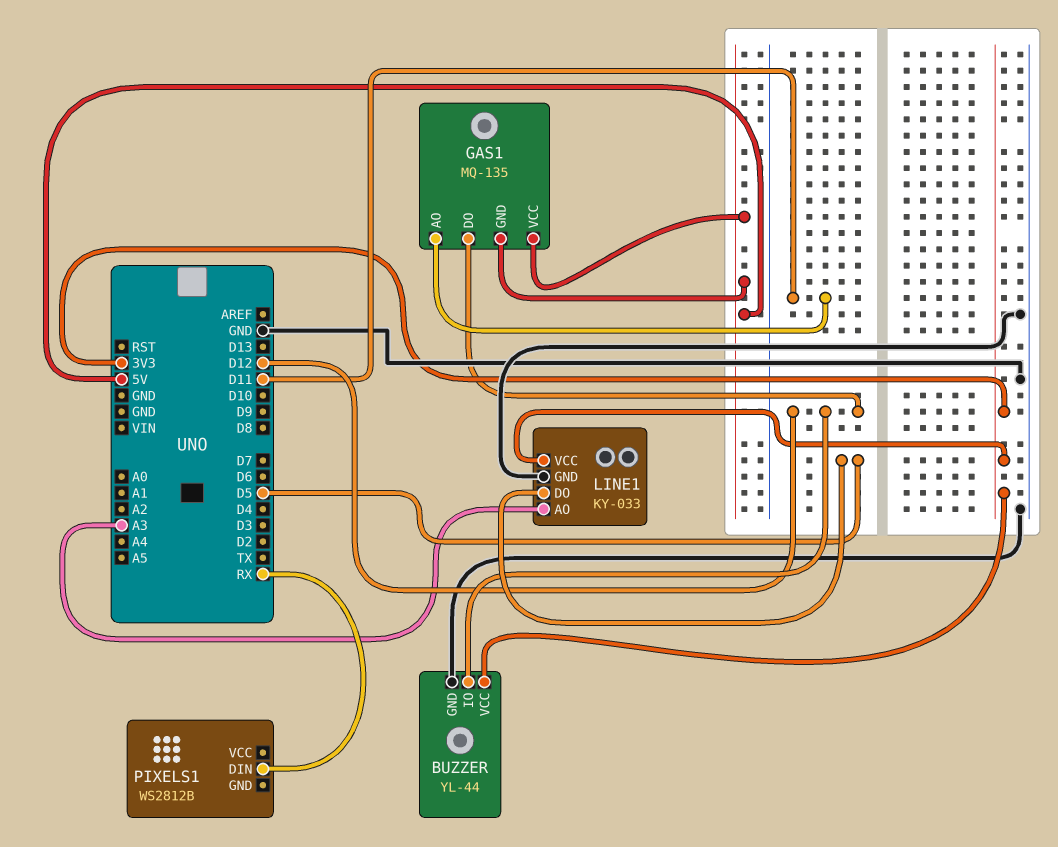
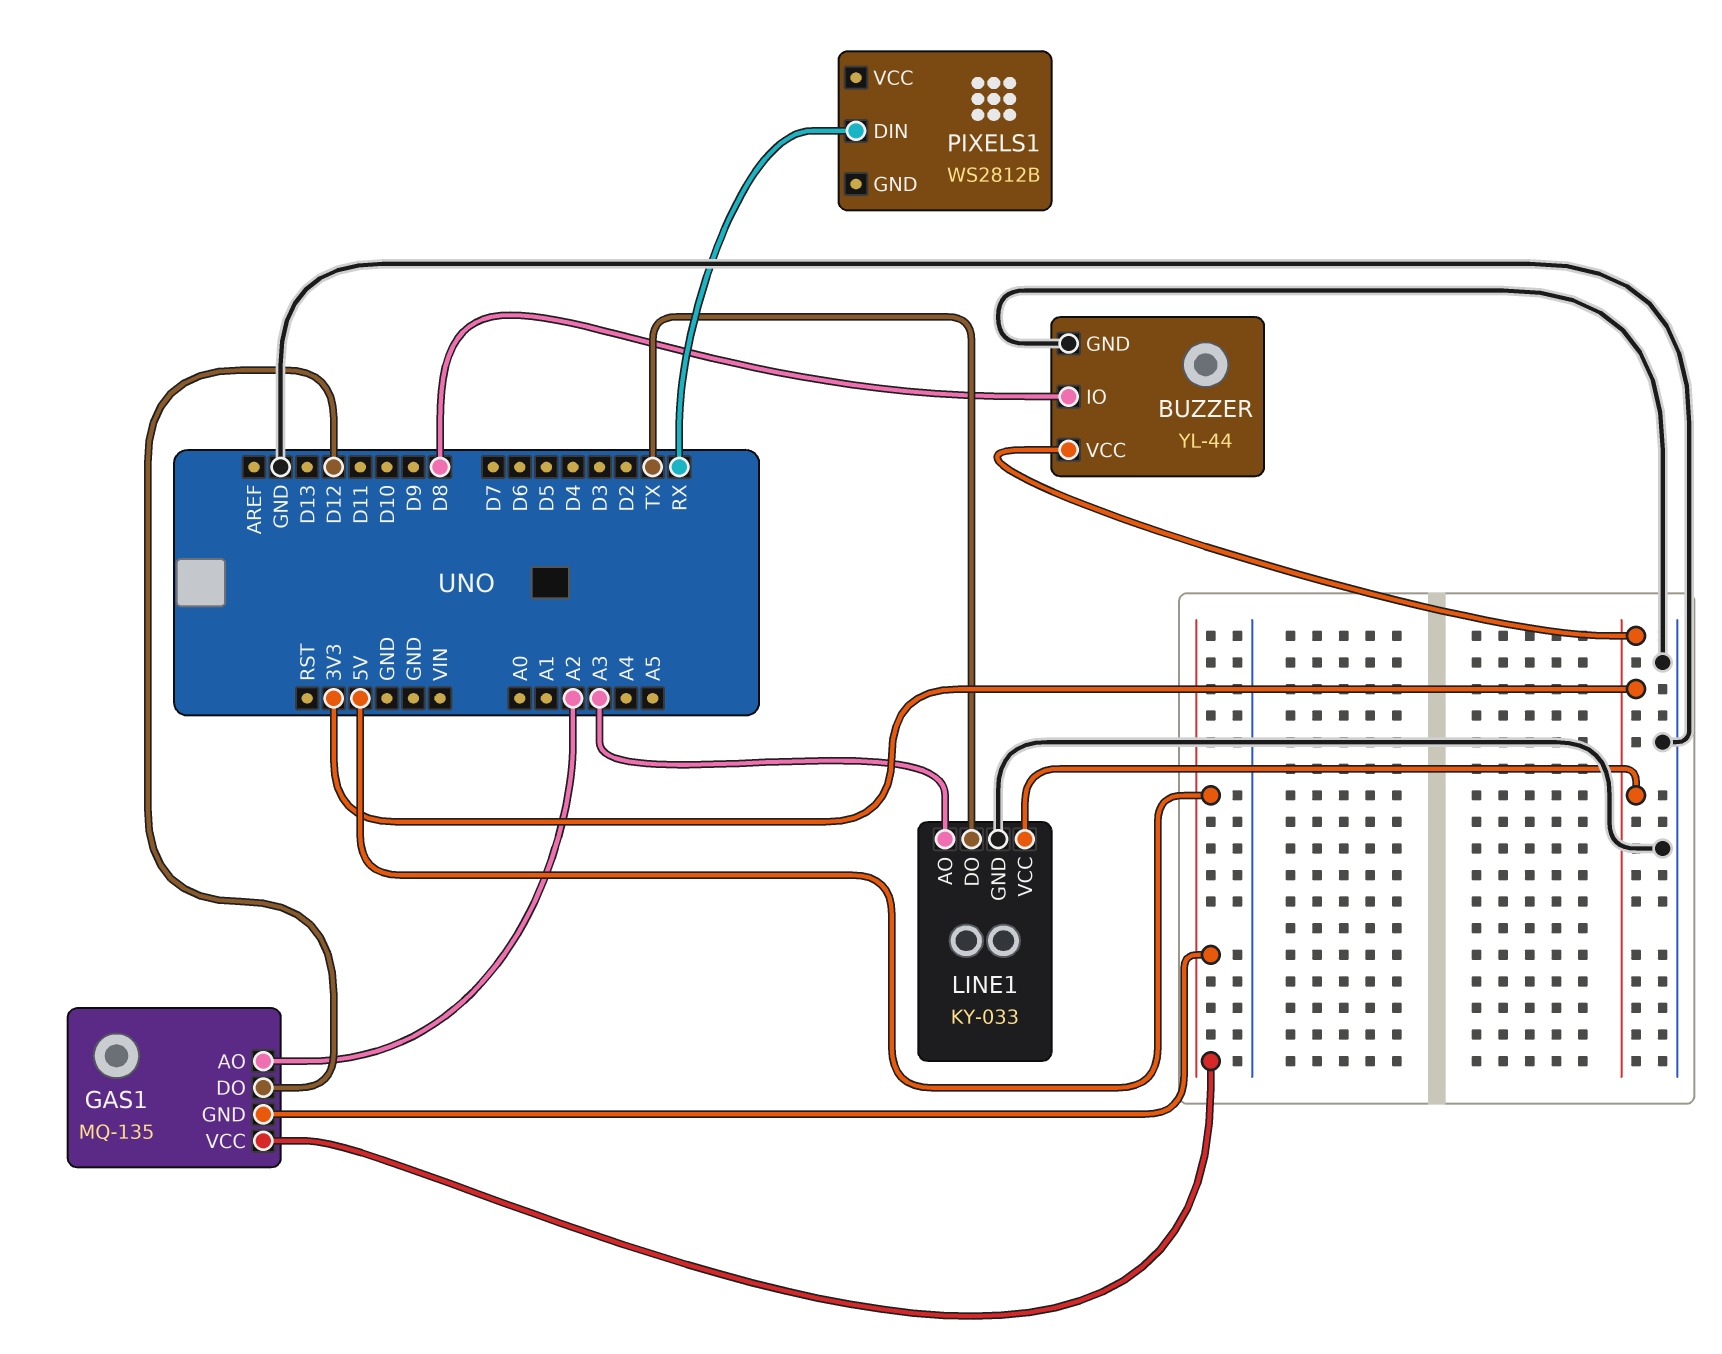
BUZZER pin IO: D12 -> D8
GAS1 pin AO: D11 -> A2
LINE1 pin DO: D5 -> TX

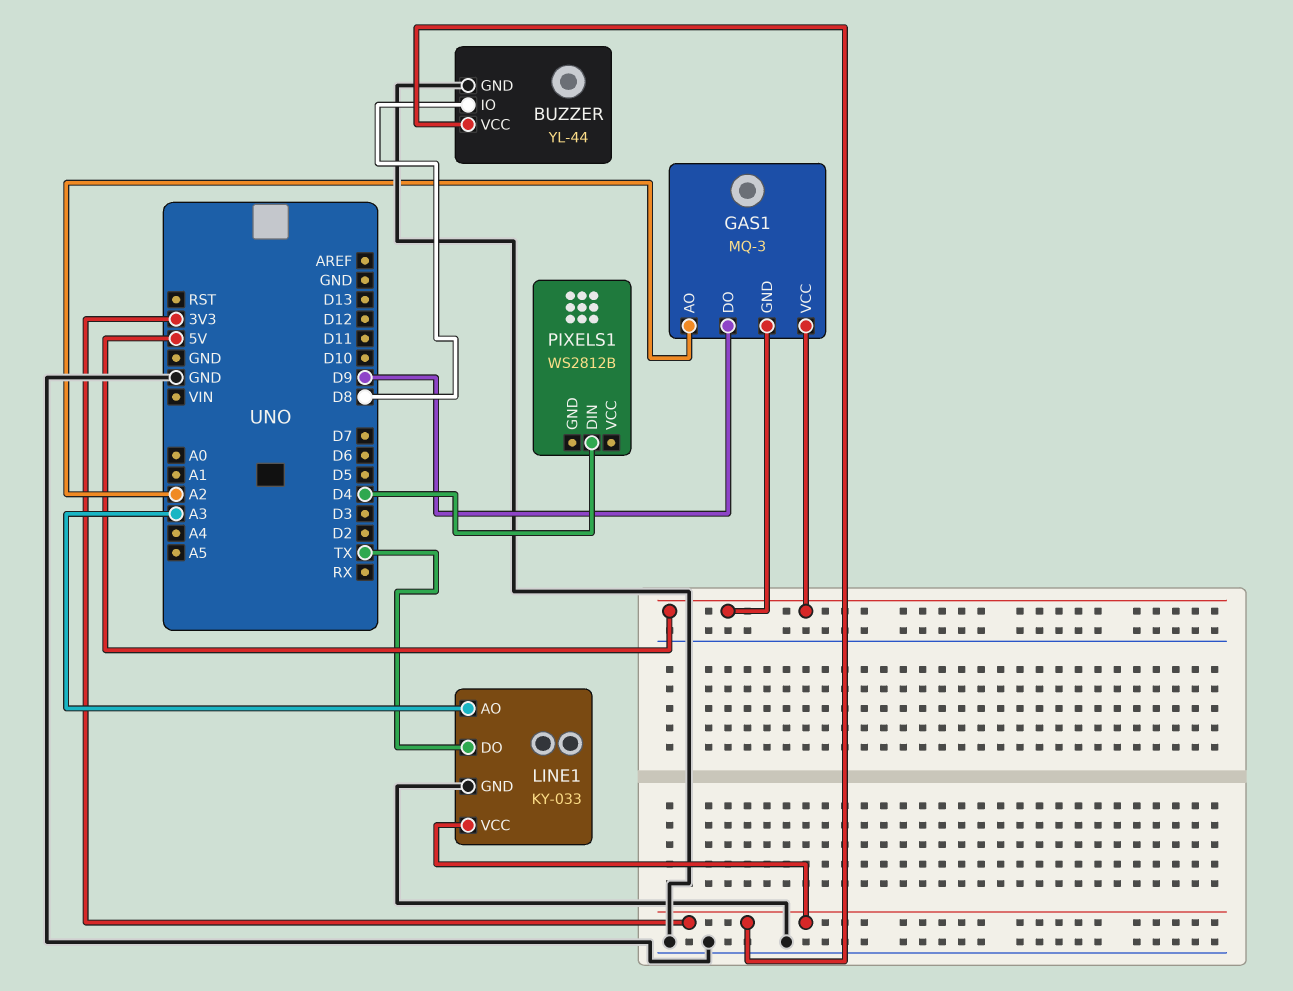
GAS1: MQ-135 -> MQ-3
GAS1 pin DO: D12 -> D9
PIXELS1 pin DIN: RX -> D4

